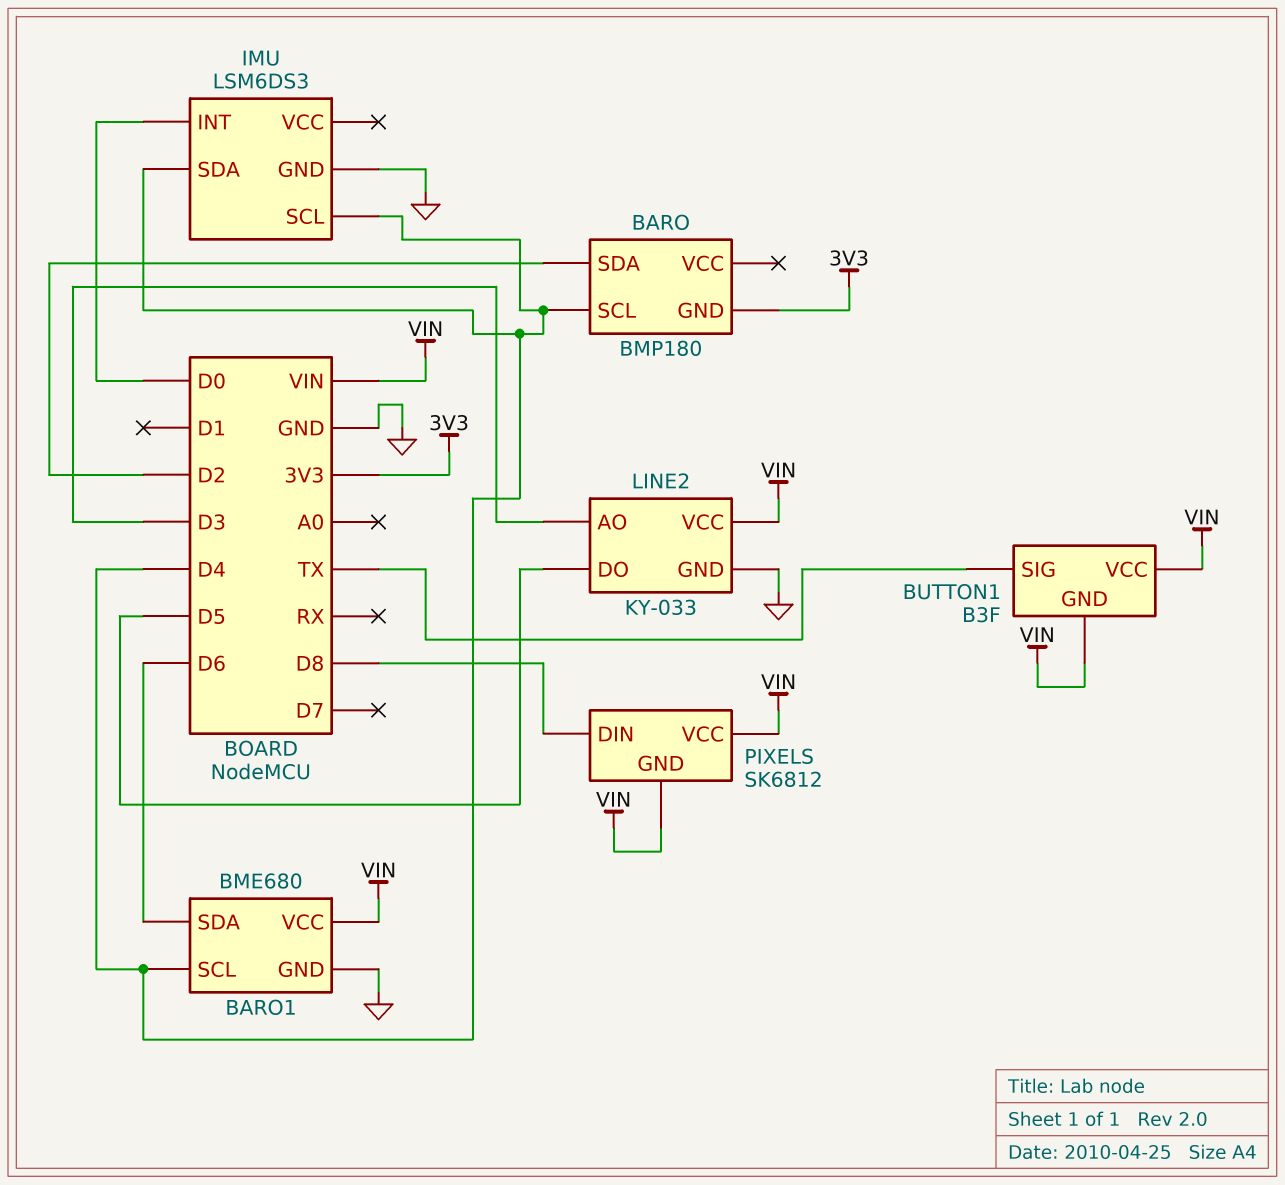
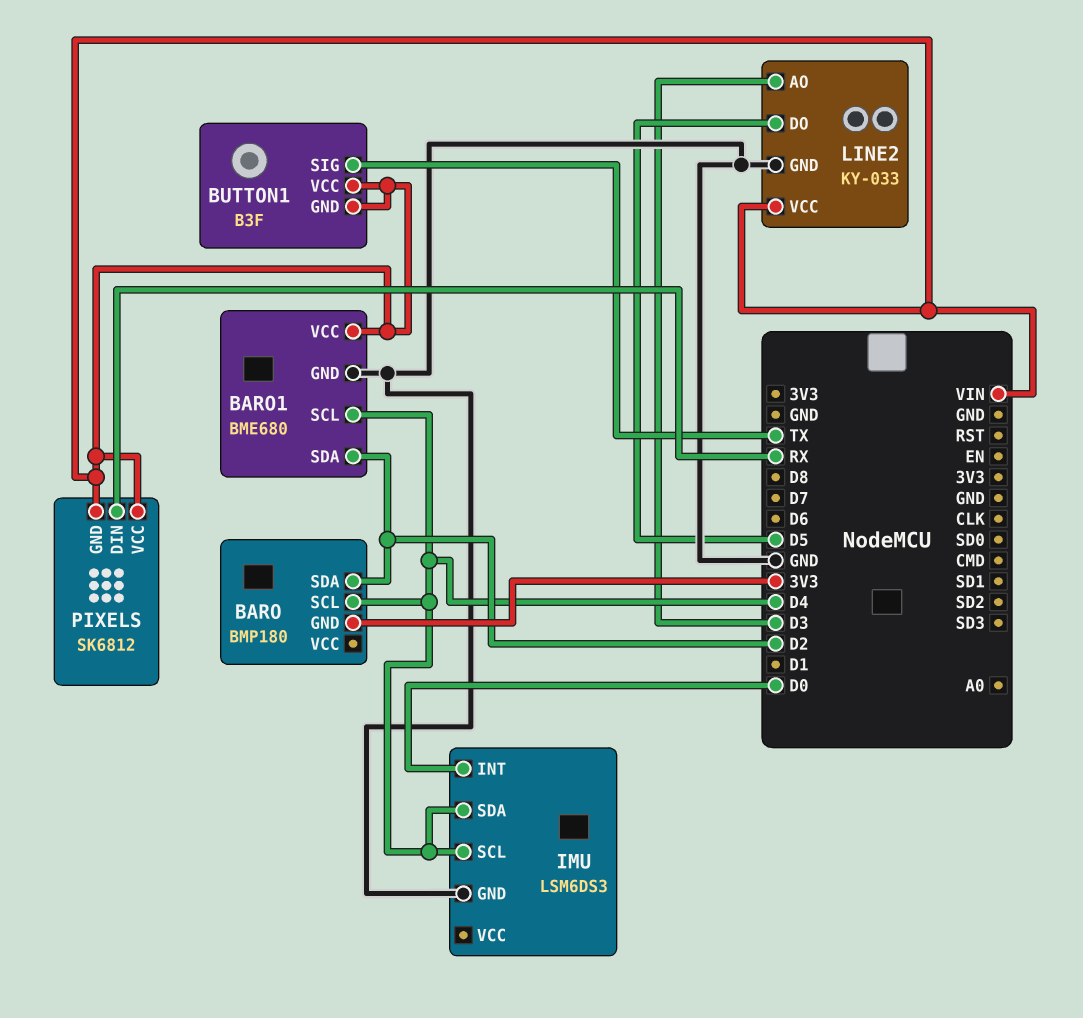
BARO1 pin SDA: D6 -> D2
PIXELS pin DIN: D8 -> RX

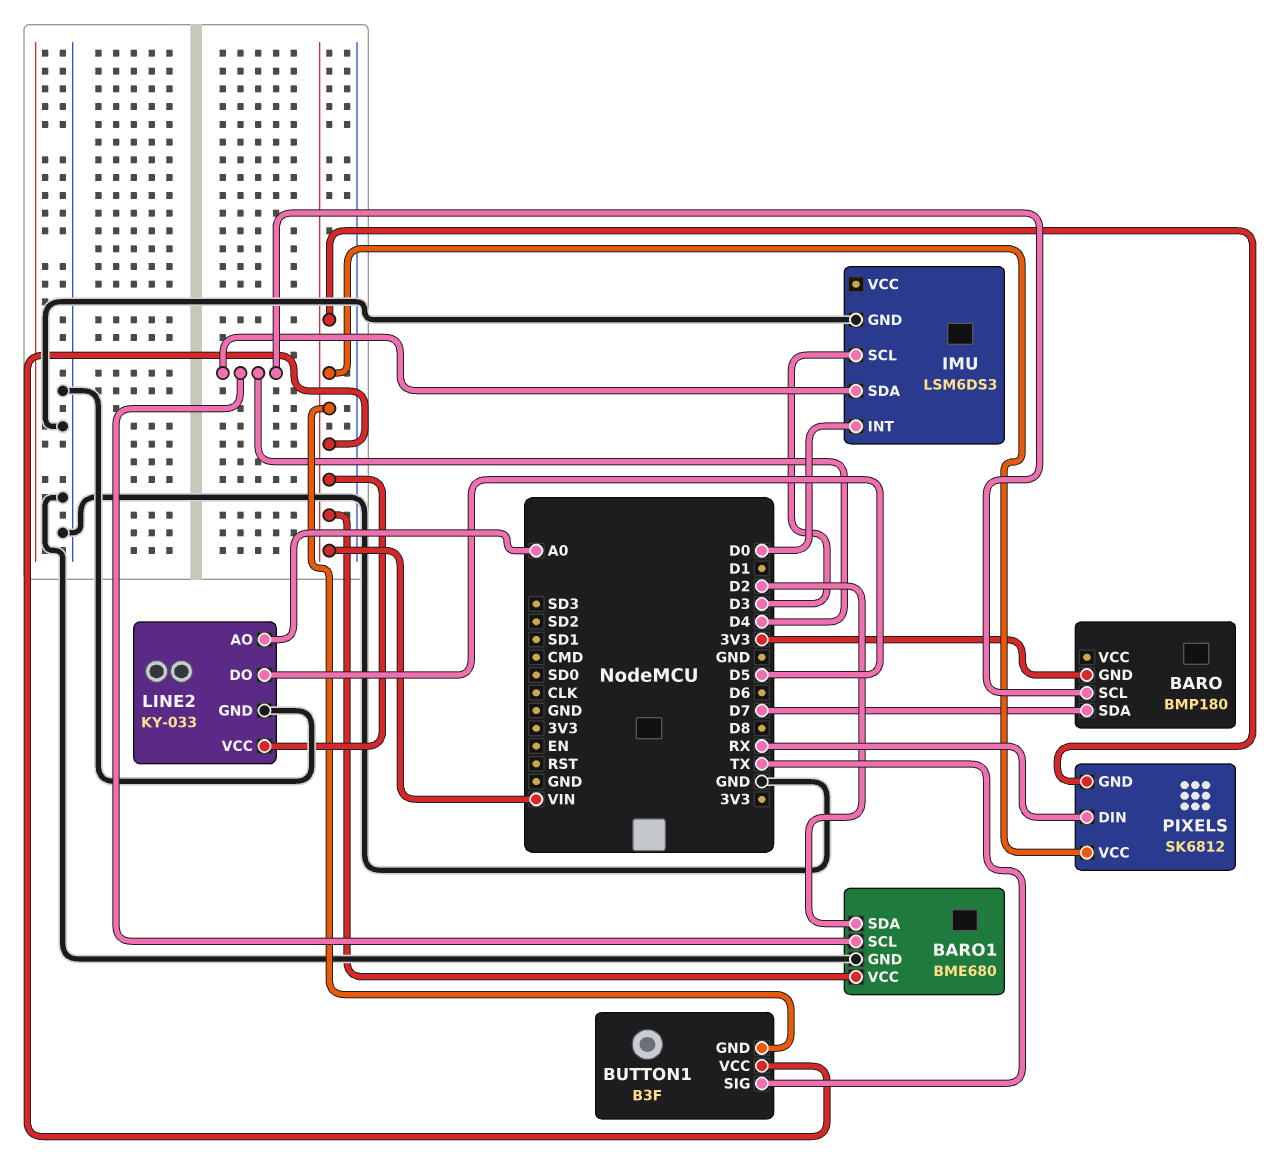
BARO pin SDA: D2 -> D7
IMU pin SCL: D4 -> D3
LINE2 pin AO: D3 -> A0

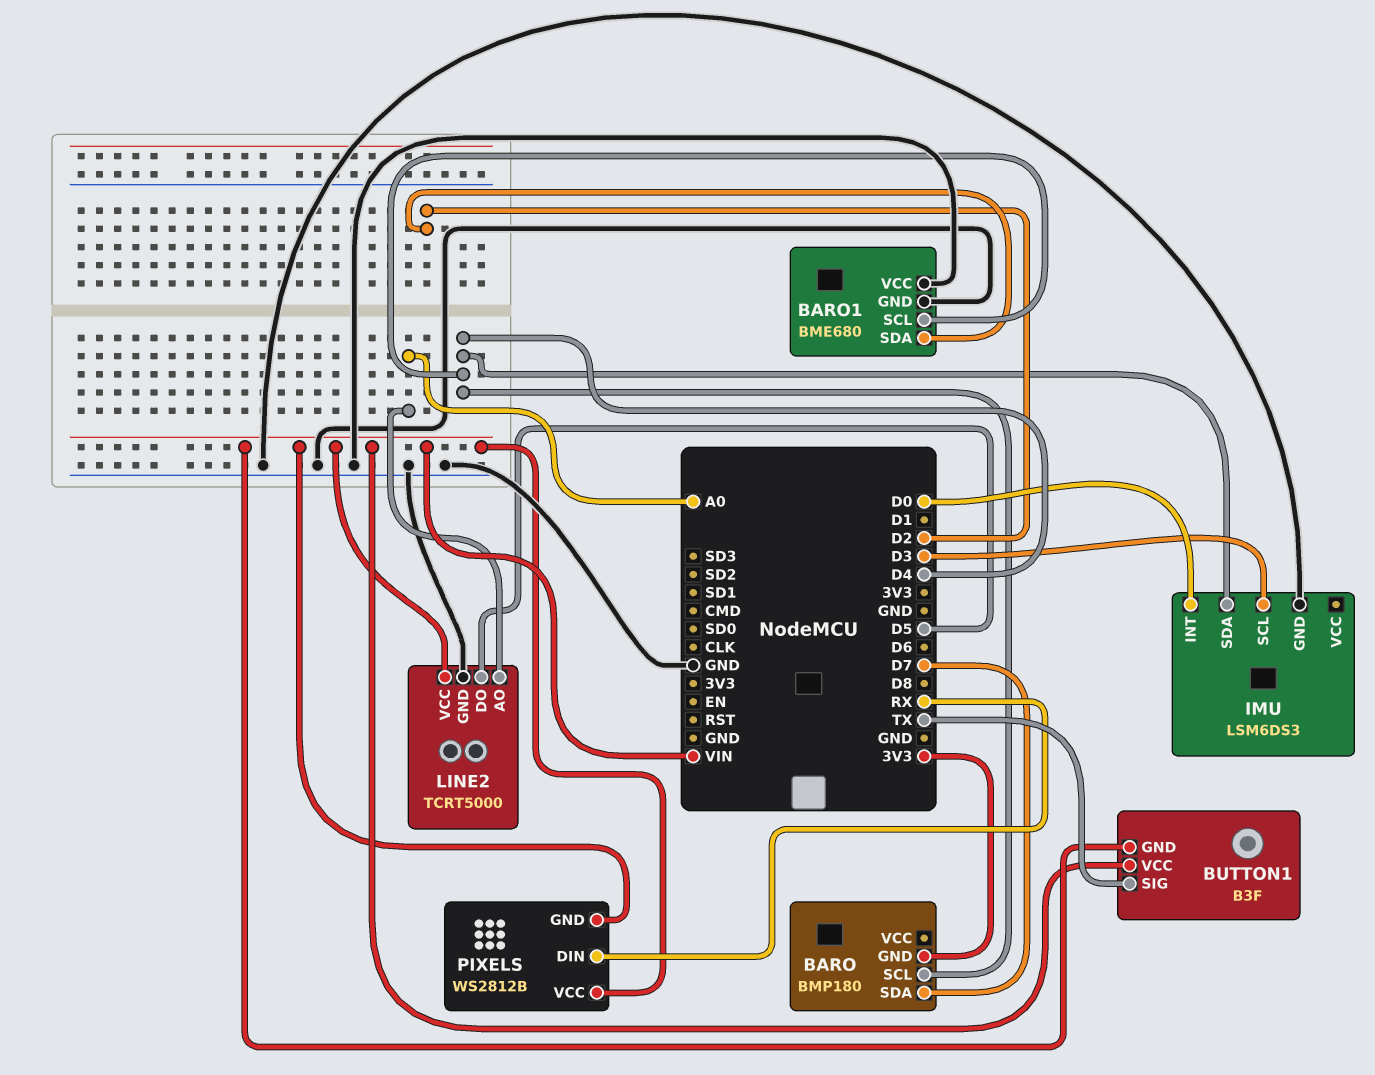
BARO1 pin VCC: VIN -> GND
LINE2: KY-033 -> TCRT5000
PIXELS: SK6812 -> WS2812B

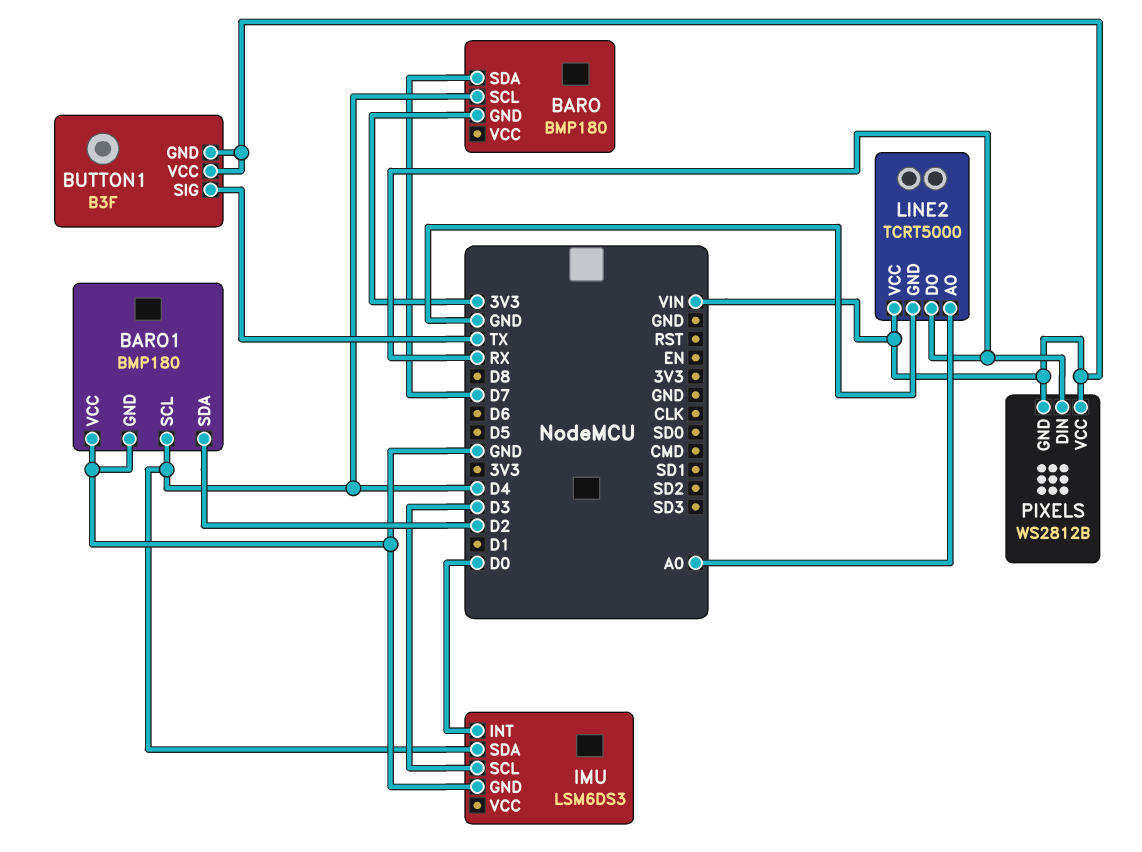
BARO1: BME680 -> BMP180
LINE2 pin DO: D5 -> RX

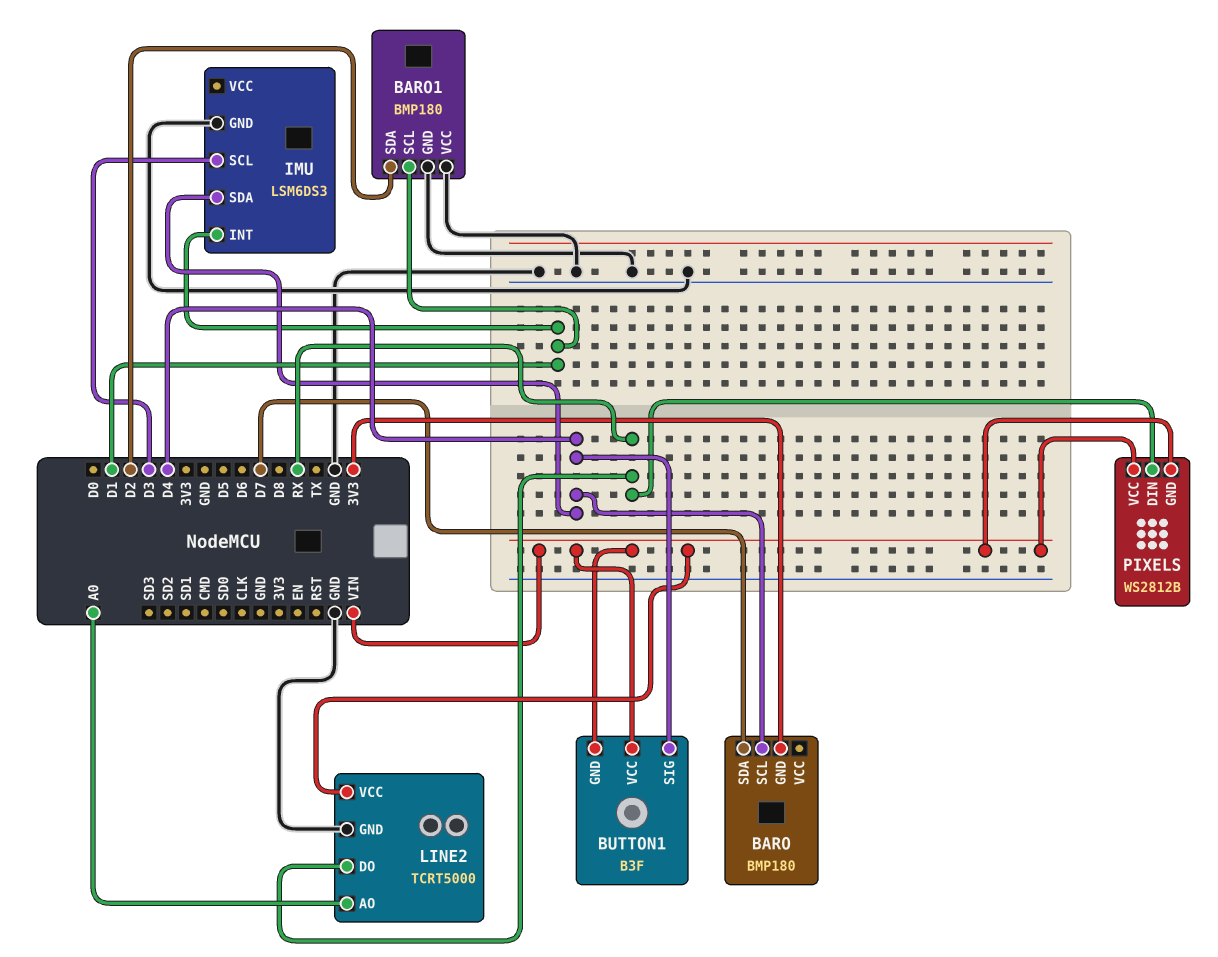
BARO1 pin SCL: D4 -> D1
BUTTON1 pin SIG: TX -> D4
IMU pin INT: D0 -> D1

